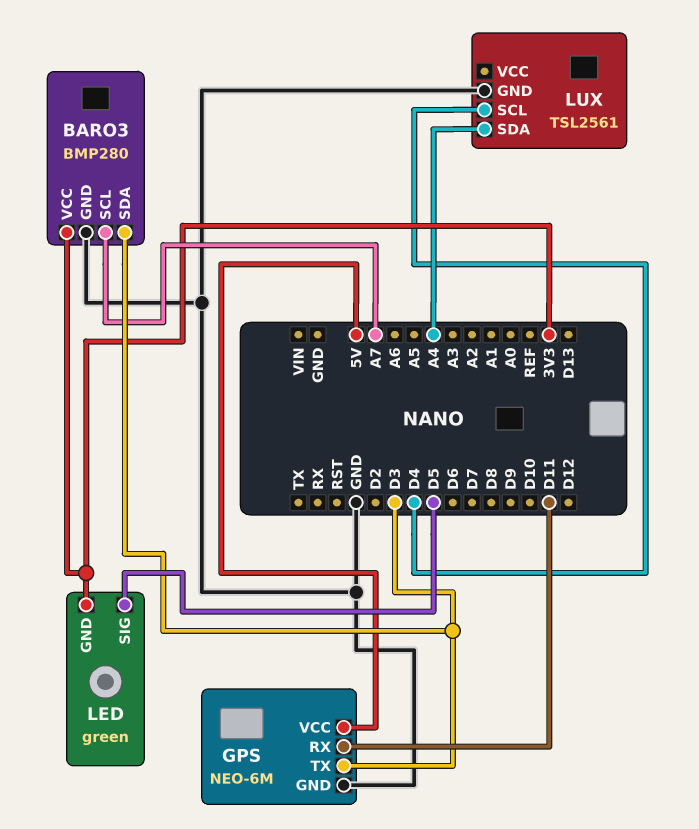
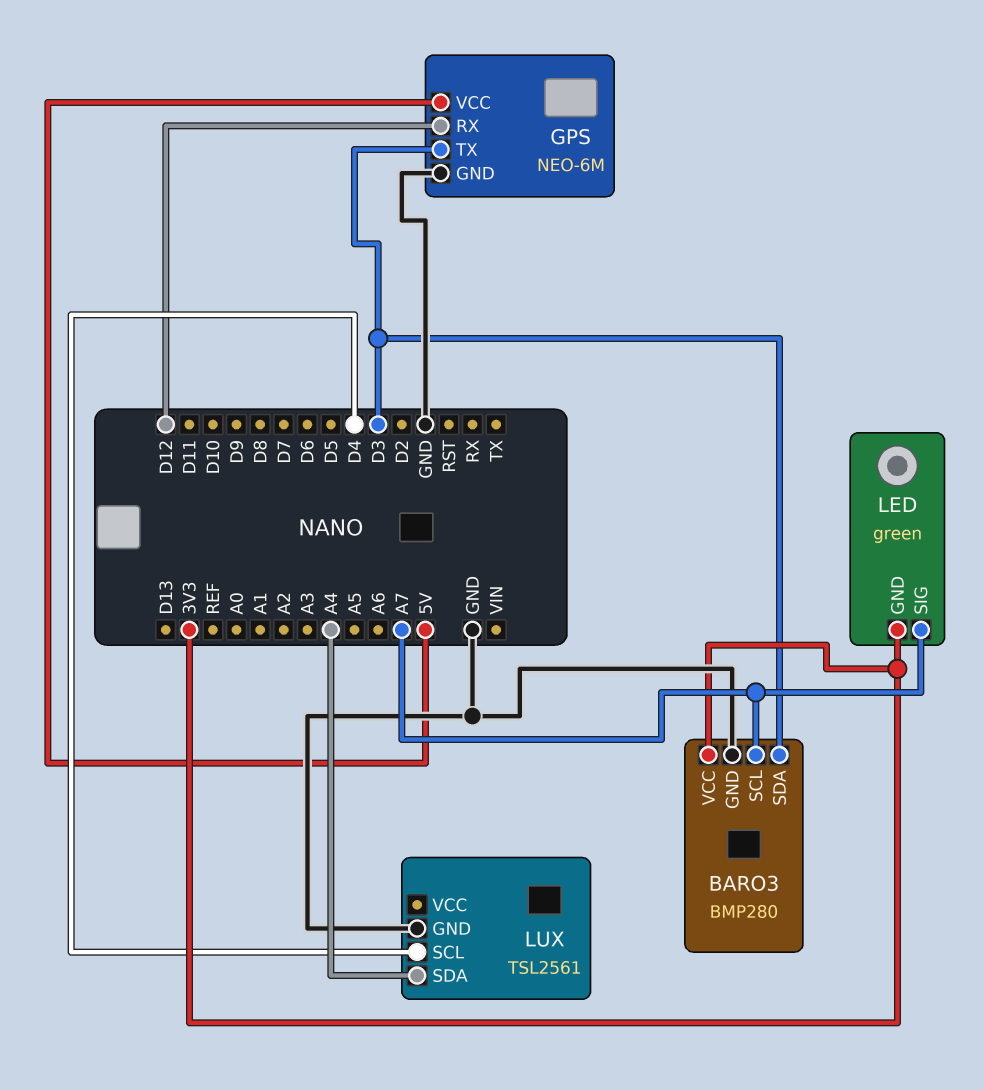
GPS pin RX: D11 -> D12
LED pin SIG: D5 -> A7

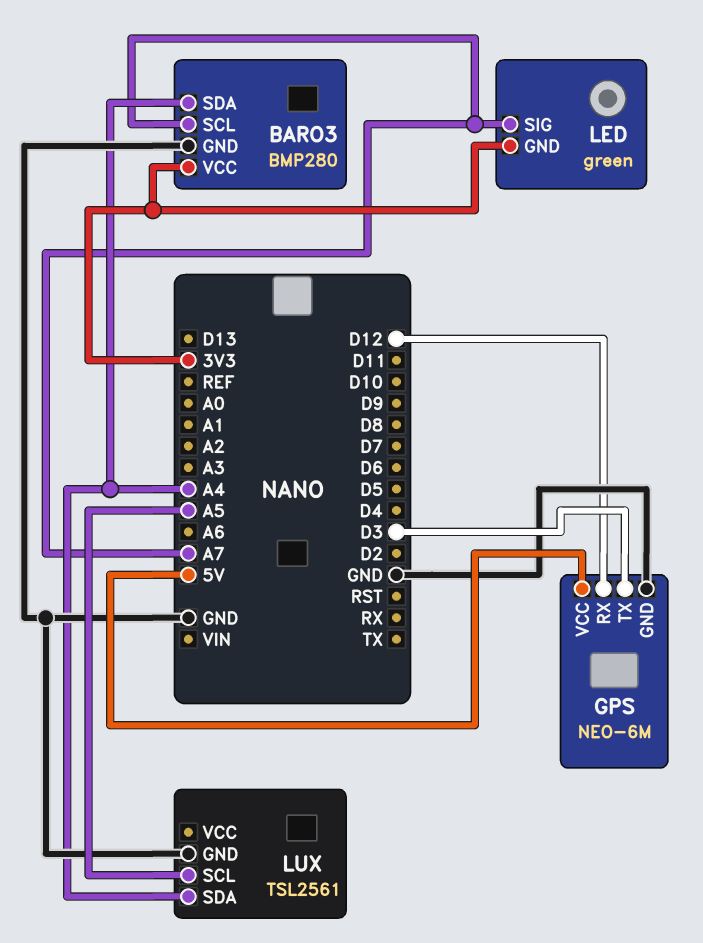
BARO3 pin SDA: D3 -> A4
LUX pin SCL: D4 -> A5

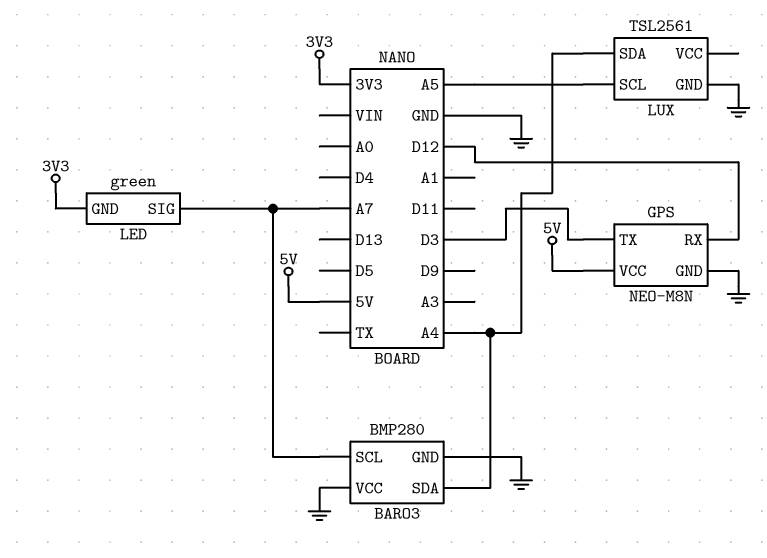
BARO3 pin VCC: 3V3 -> GND
GPS: NEO-6M -> NEO-M8N

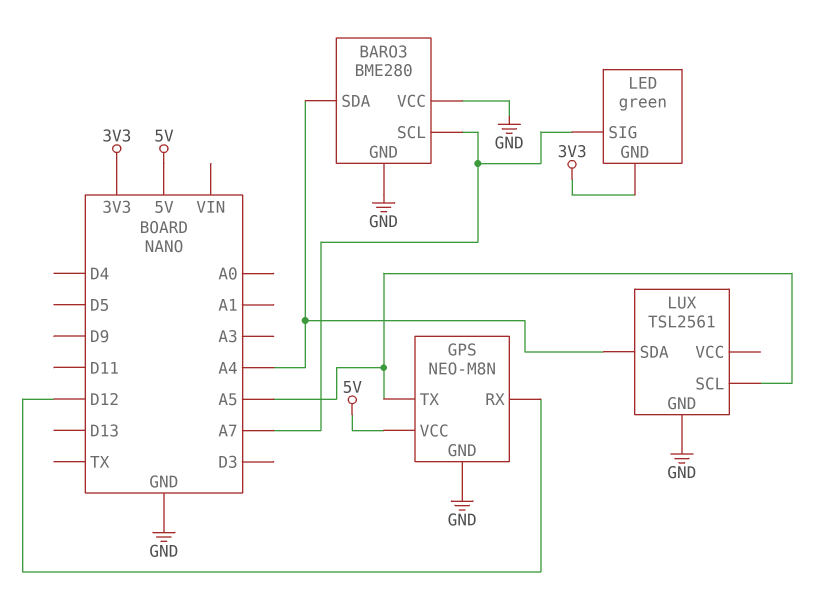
BARO3: BMP280 -> BME280
GPS pin TX: D3 -> A5

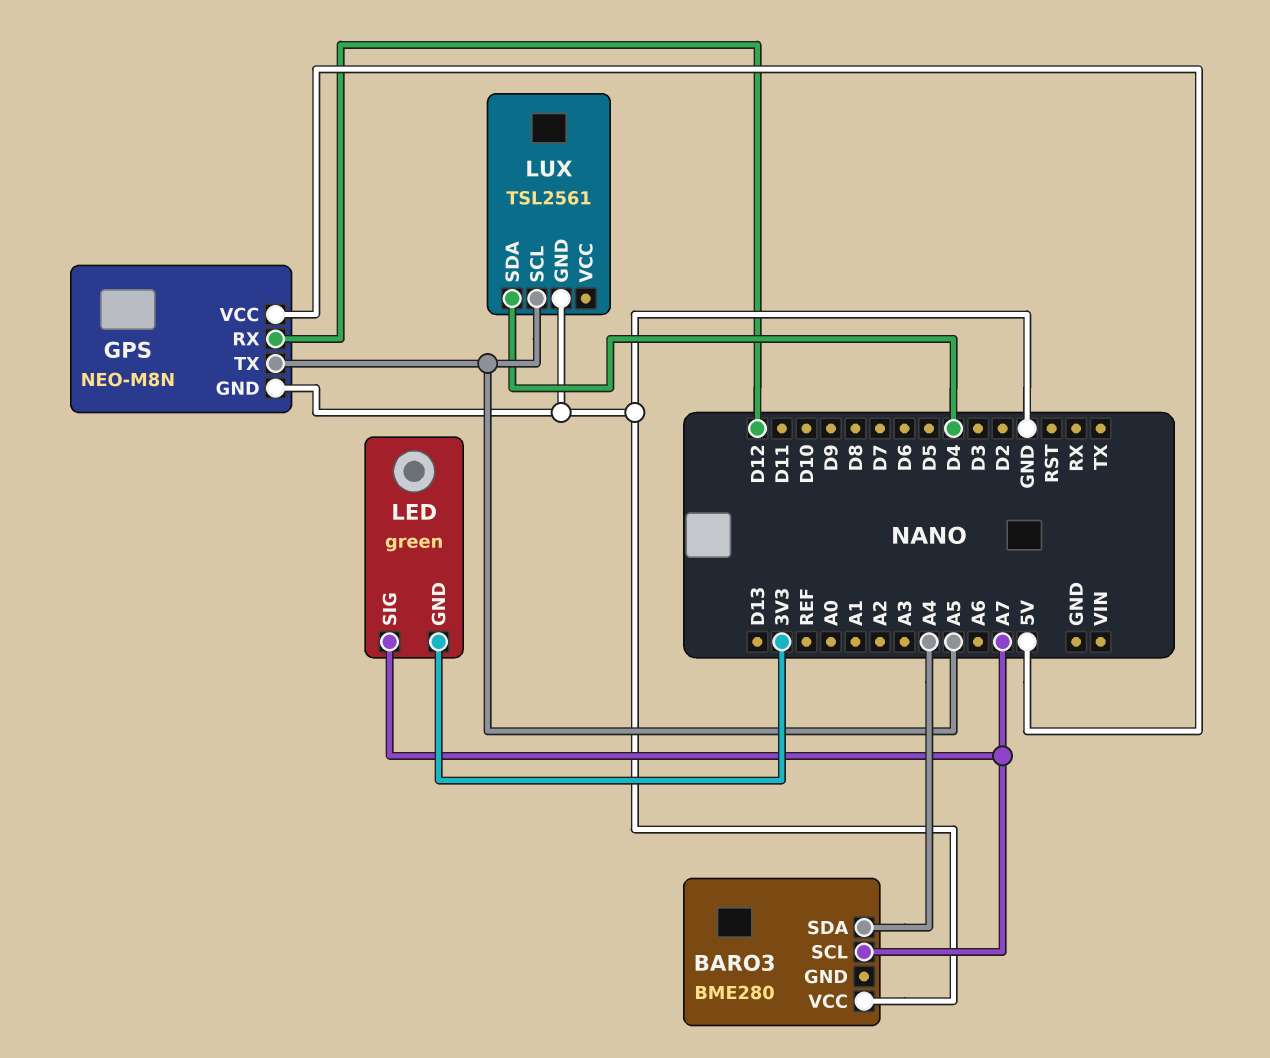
BARO3 pin GND: GND -> none
LUX pin SDA: A4 -> D4

